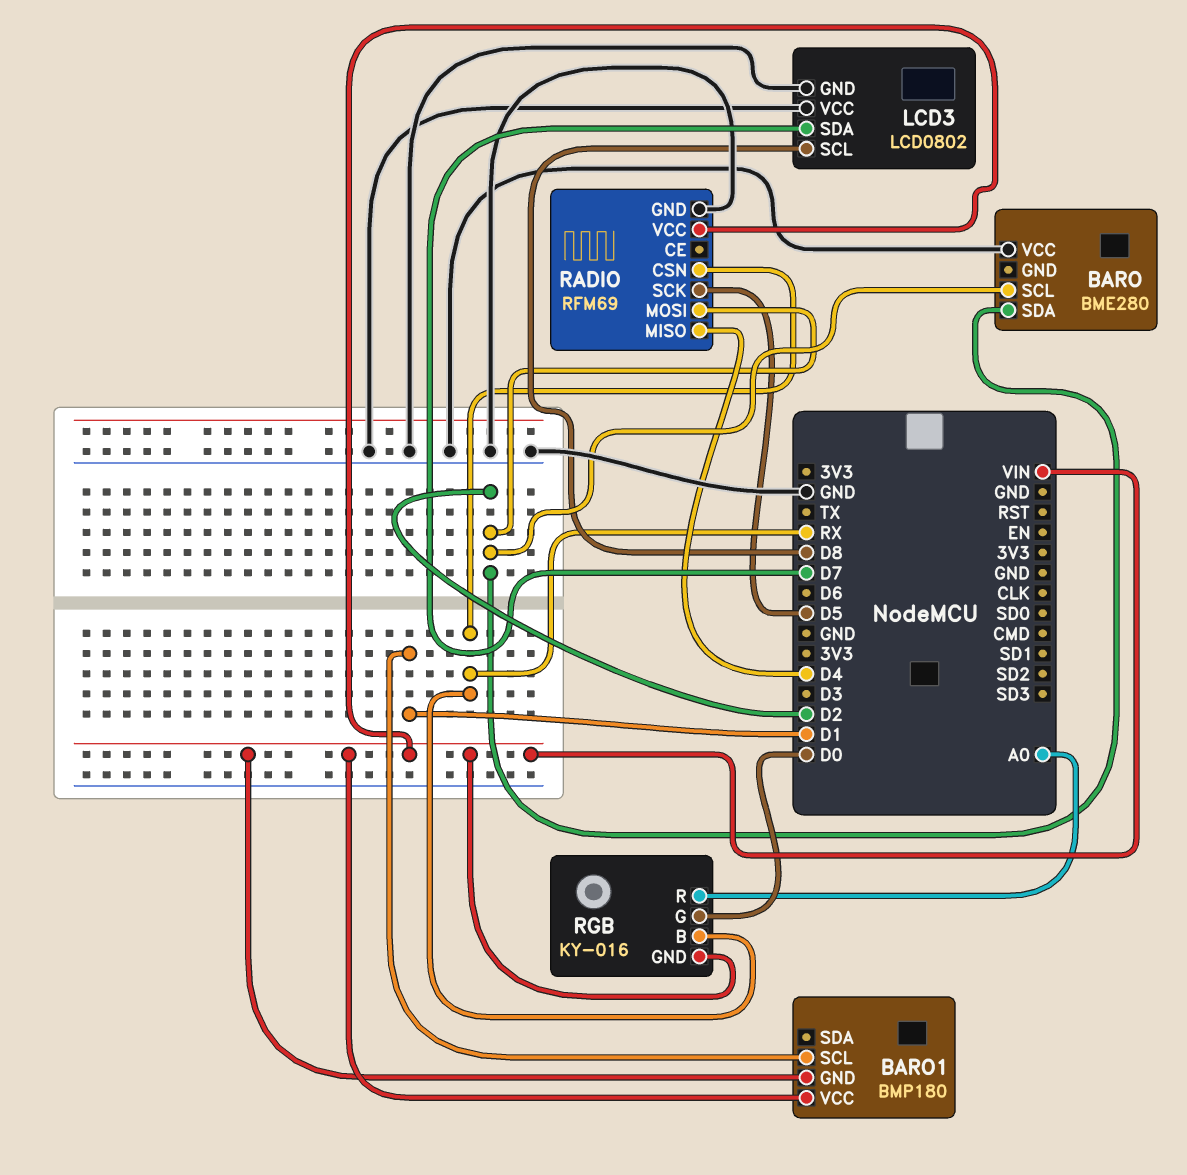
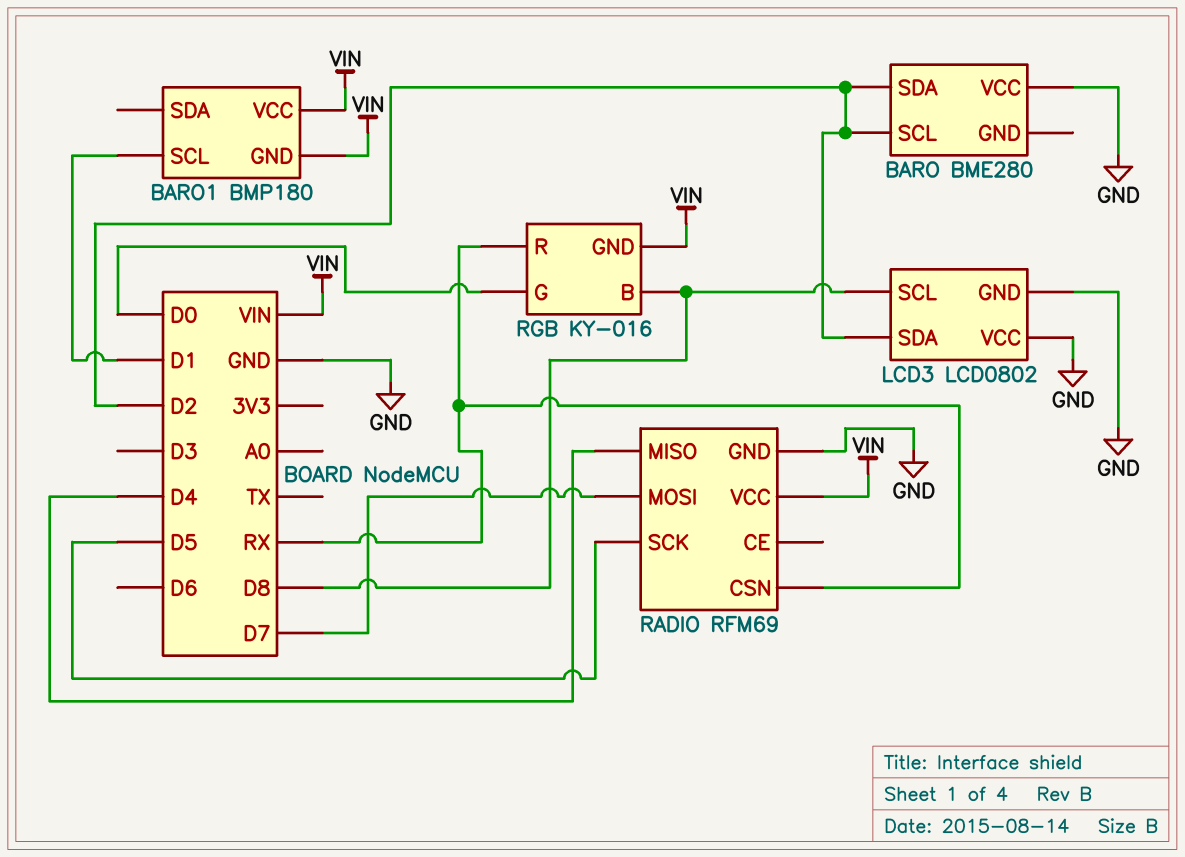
LCD3 pin SDA: D7 -> D2
RADIO pin MOSI: D2 -> D7
RGB pin B: RX -> D8
RGB pin R: A0 -> RX

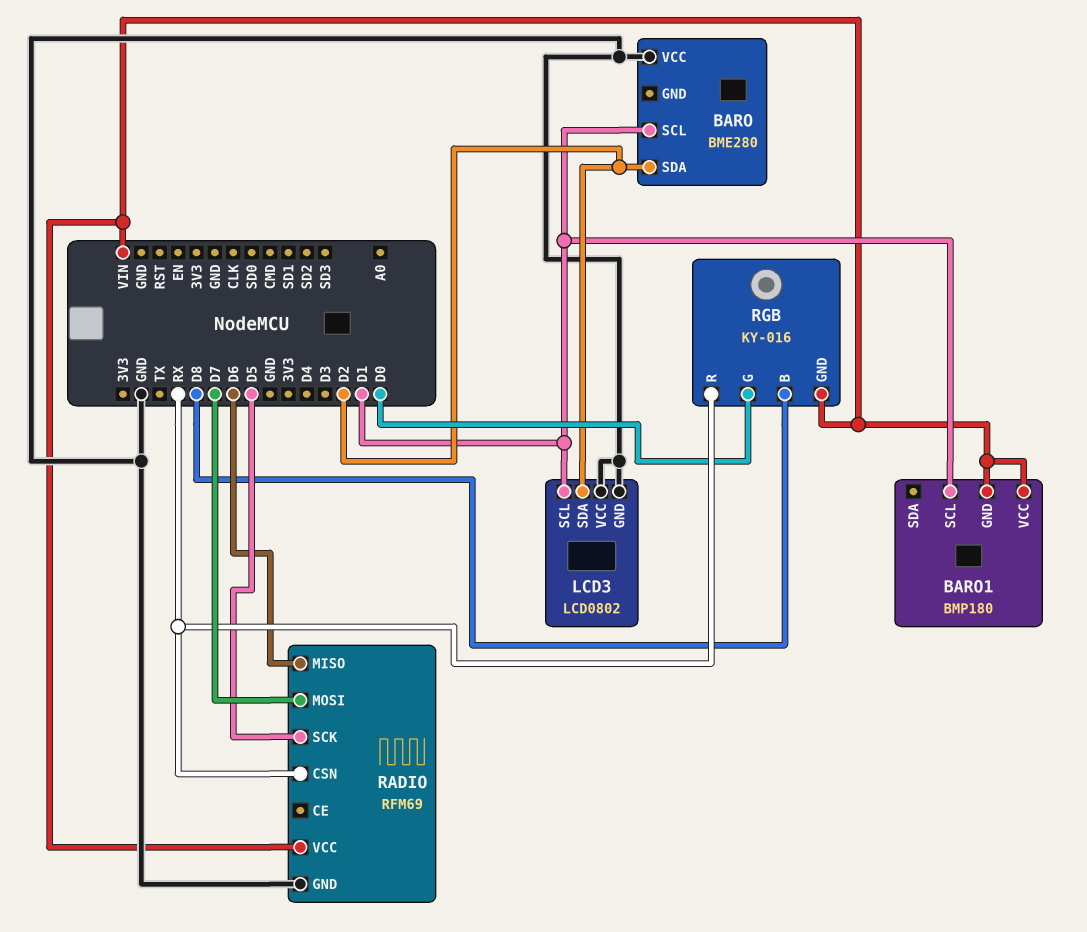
BARO pin SCL: D2 -> D1
LCD3 pin SCL: D8 -> D1
RADIO pin MISO: D4 -> D6

